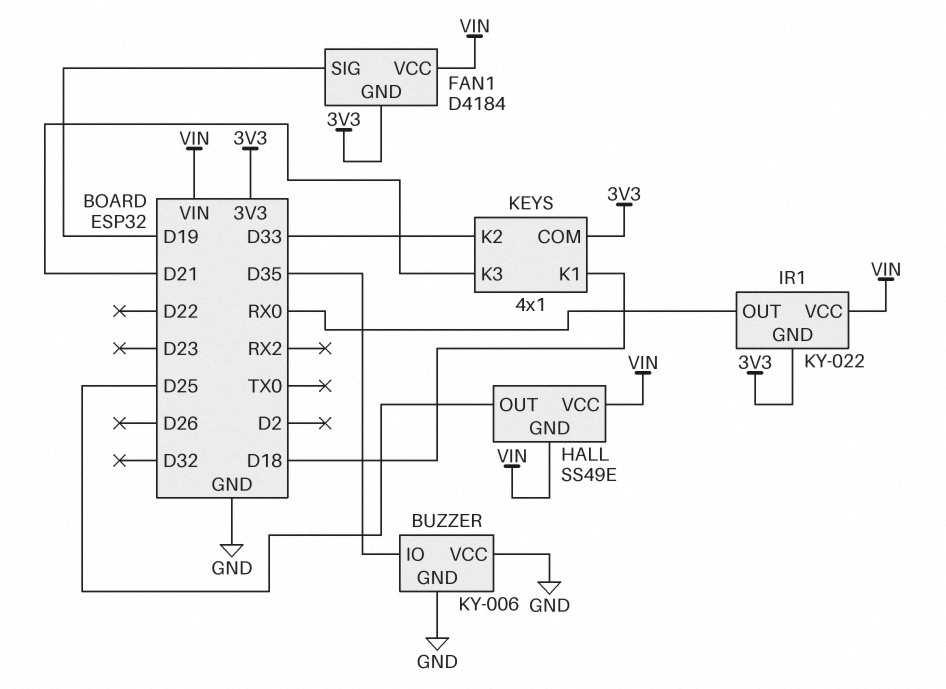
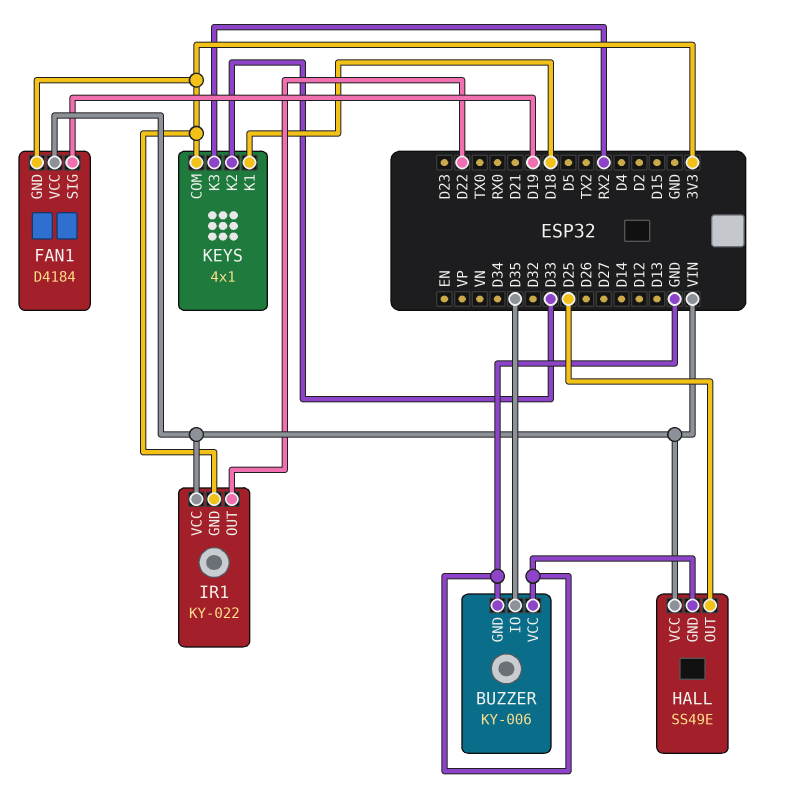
HALL pin GND: VIN -> GND
IR1 pin OUT: RX0 -> D22
KEYS pin K3: D21 -> RX2

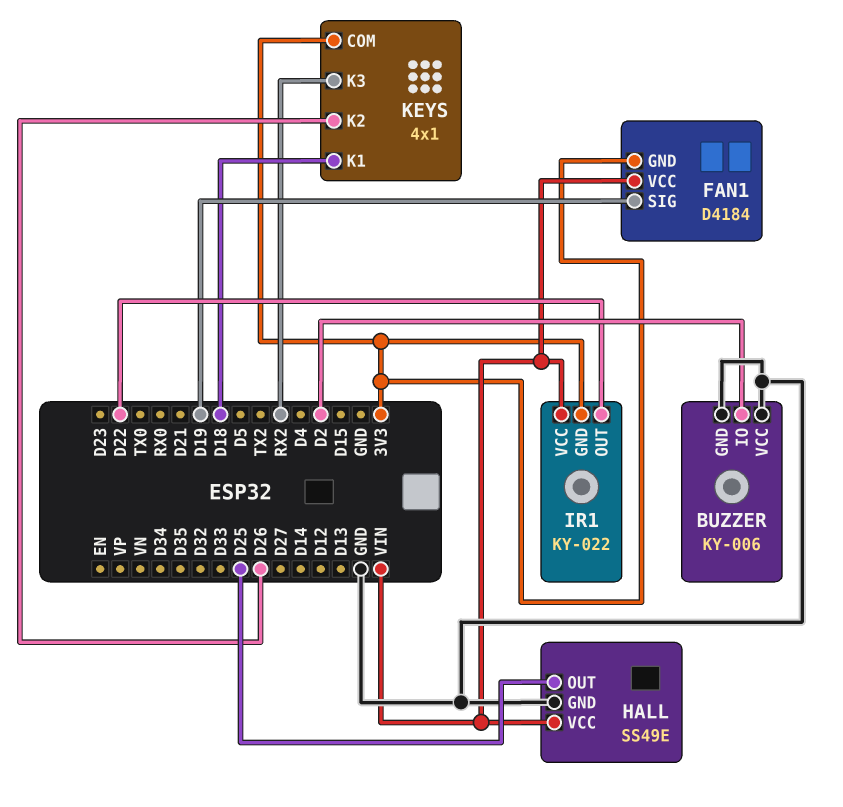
BUZZER pin IO: D35 -> D2
KEYS pin K2: D33 -> D26

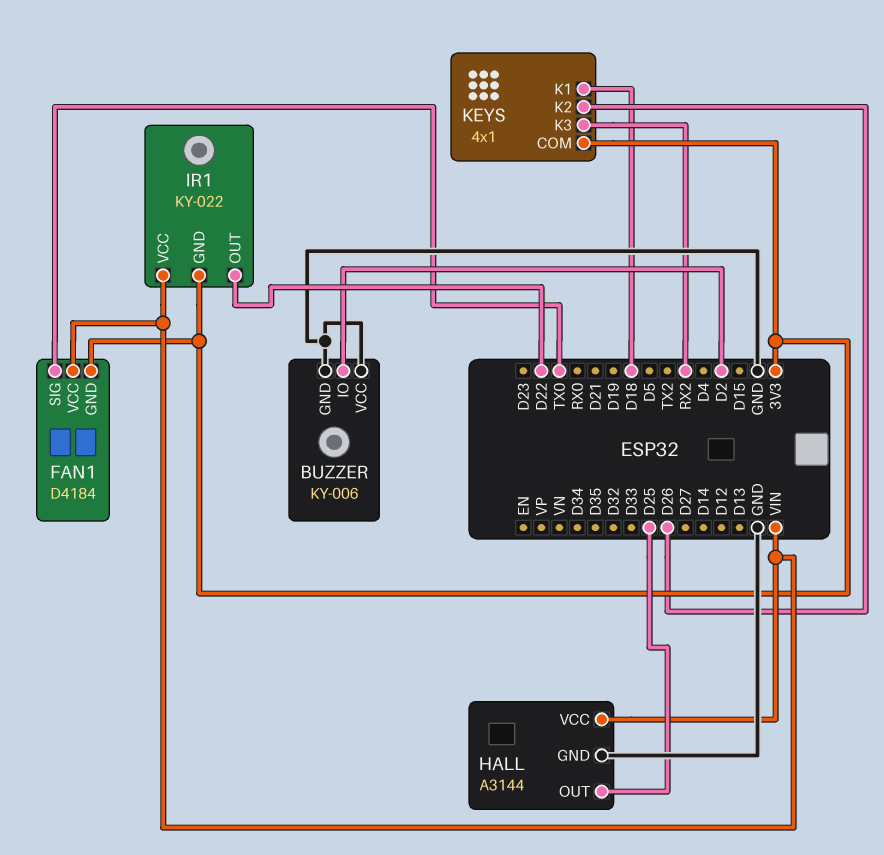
FAN1 pin SIG: D19 -> TX0
HALL: SS49E -> A3144

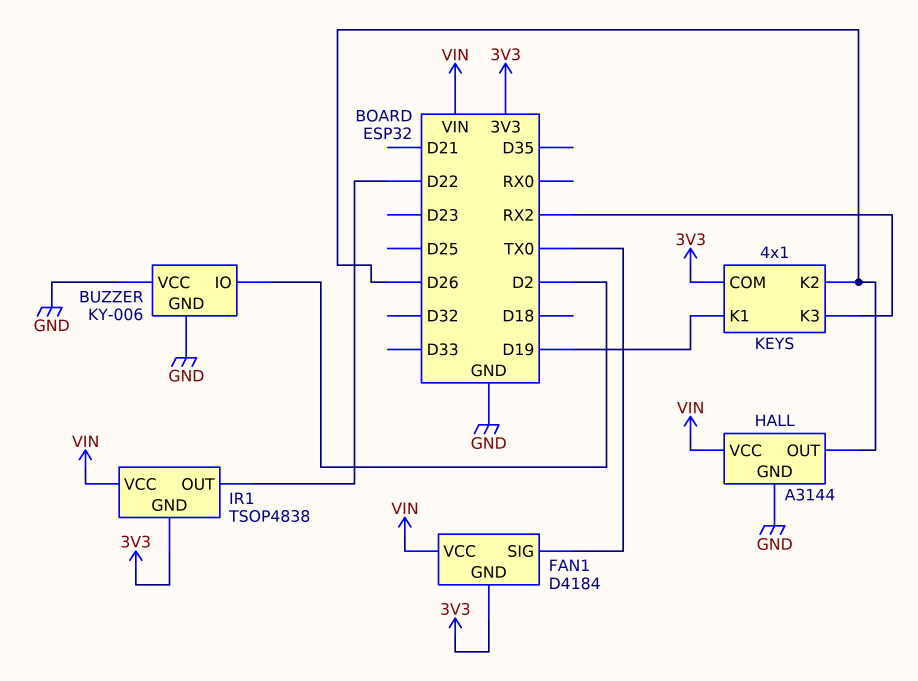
HALL pin OUT: D25 -> D26
IR1: KY-022 -> TSOP4838
KEYS pin K1: D18 -> D19

